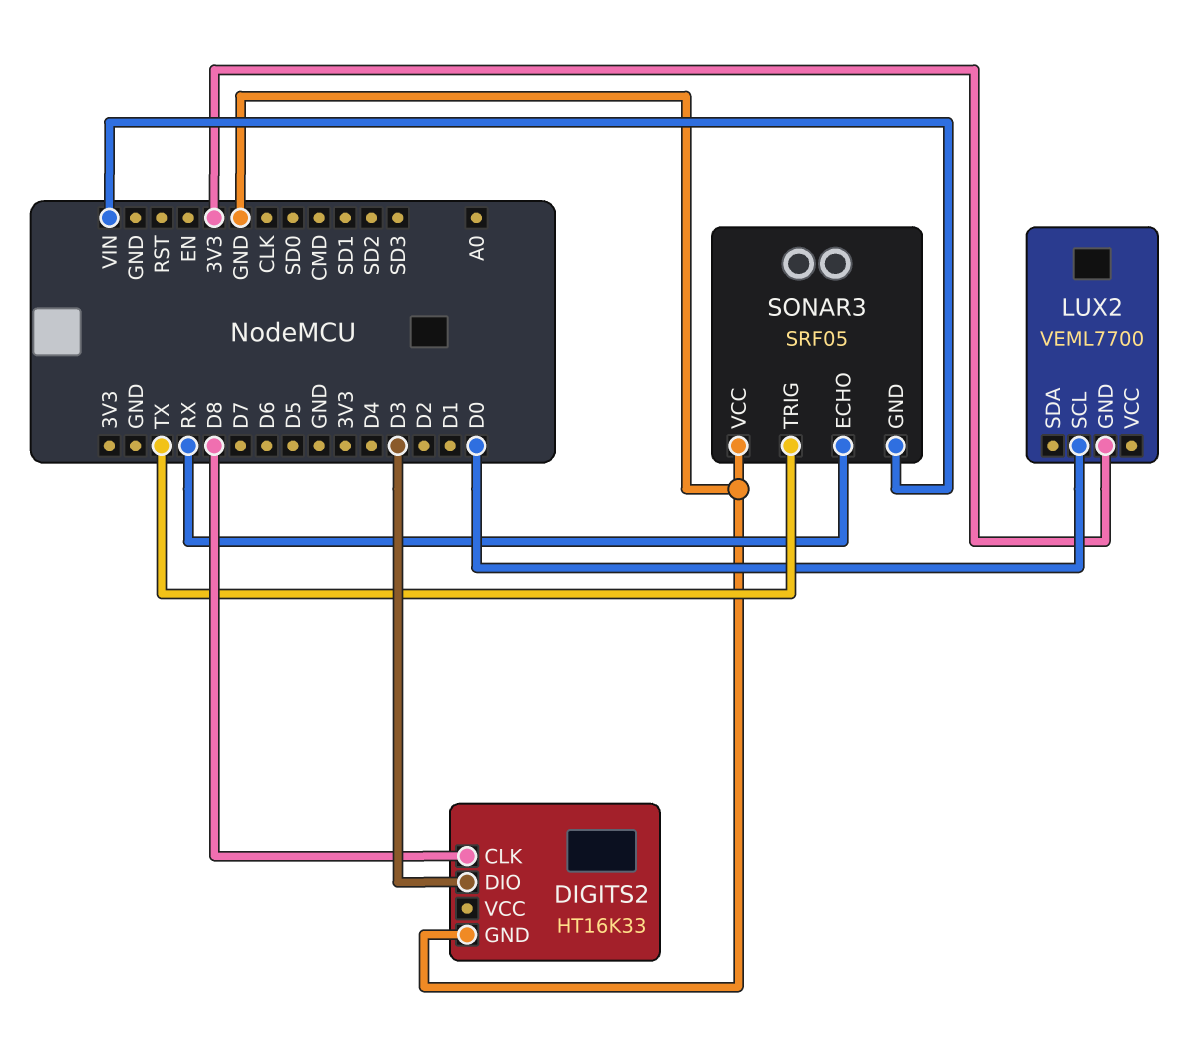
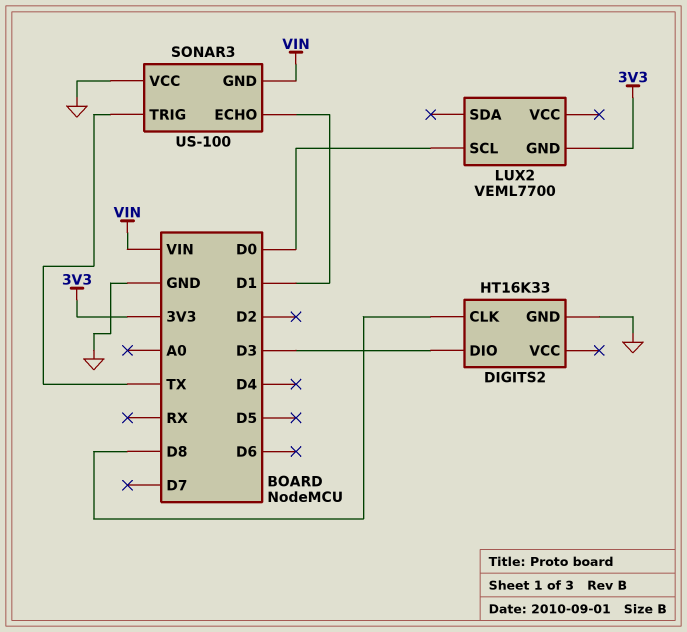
SONAR3: SRF05 -> US-100
SONAR3 pin ECHO: RX -> D1

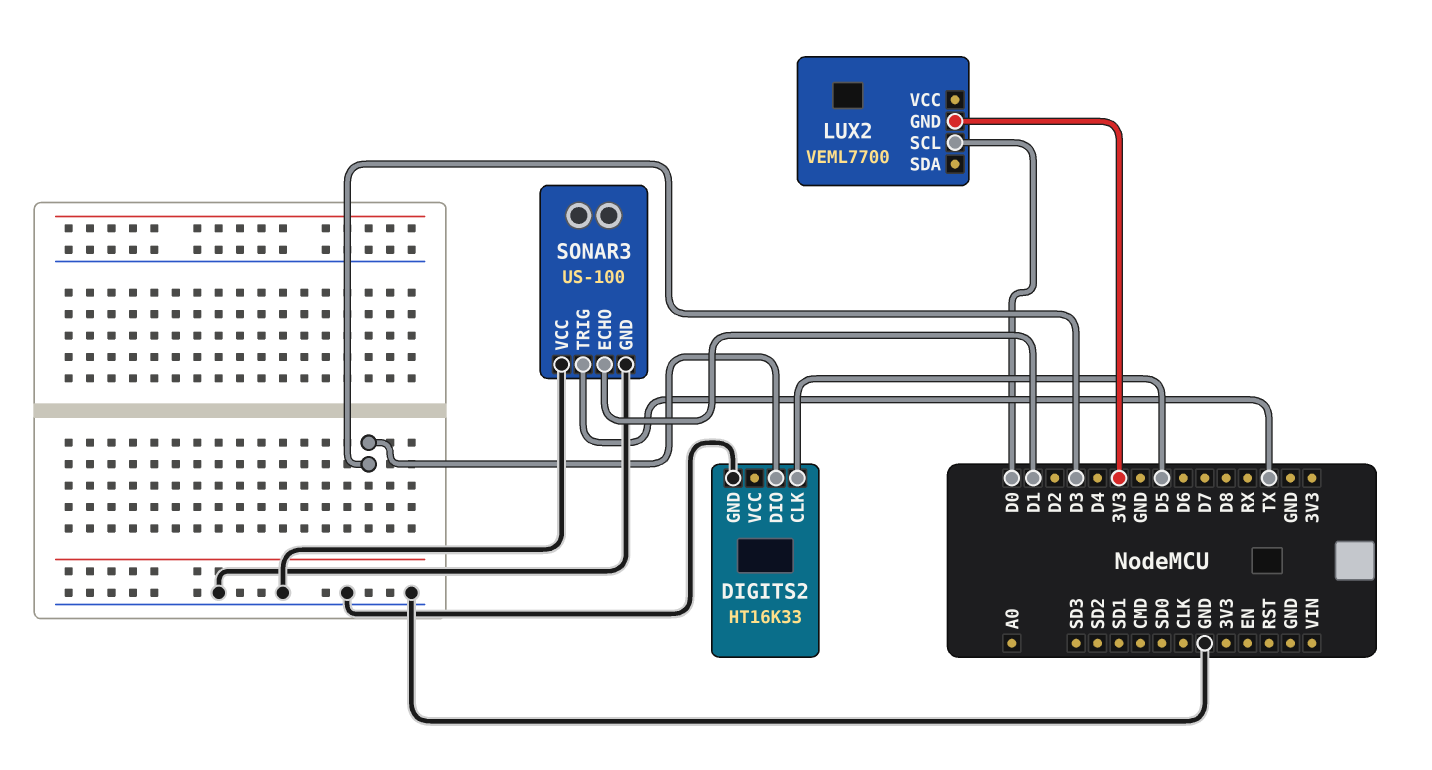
DIGITS2 pin CLK: D8 -> D5
SONAR3 pin GND: VIN -> GND

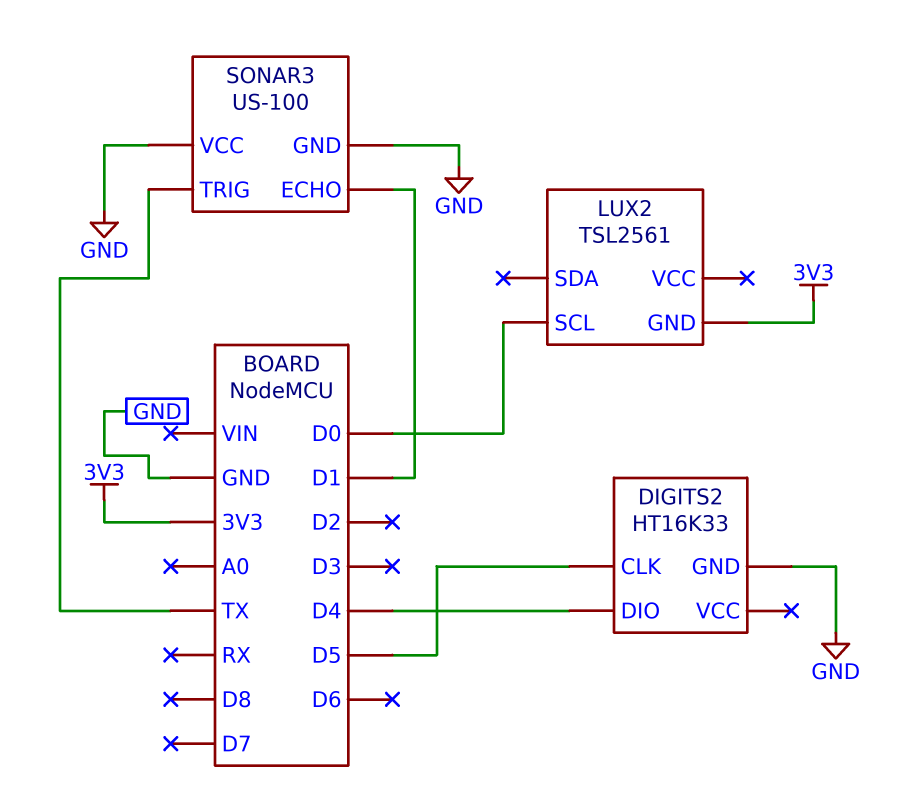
DIGITS2 pin DIO: D3 -> D4
LUX2: VEML7700 -> TSL2561

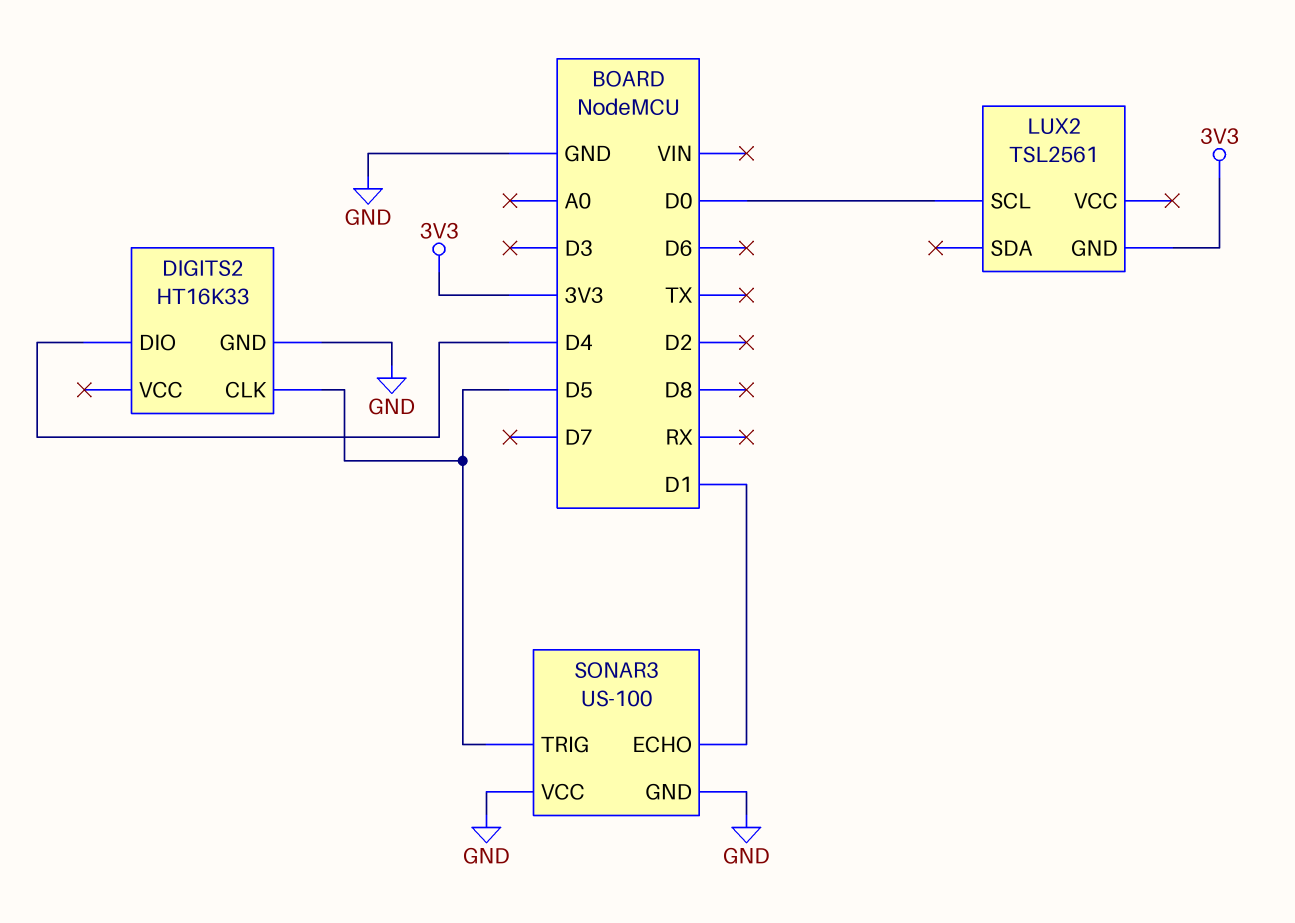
SONAR3 pin TRIG: TX -> D5

